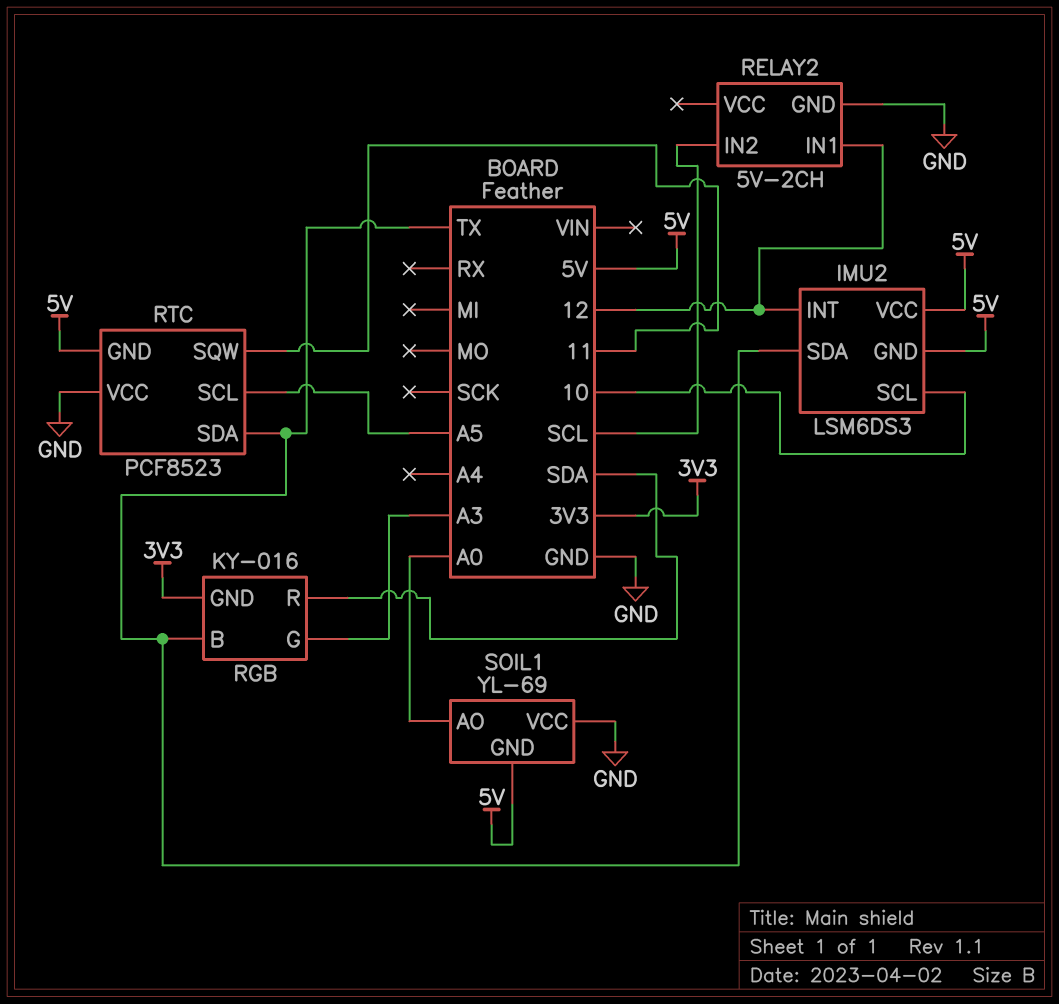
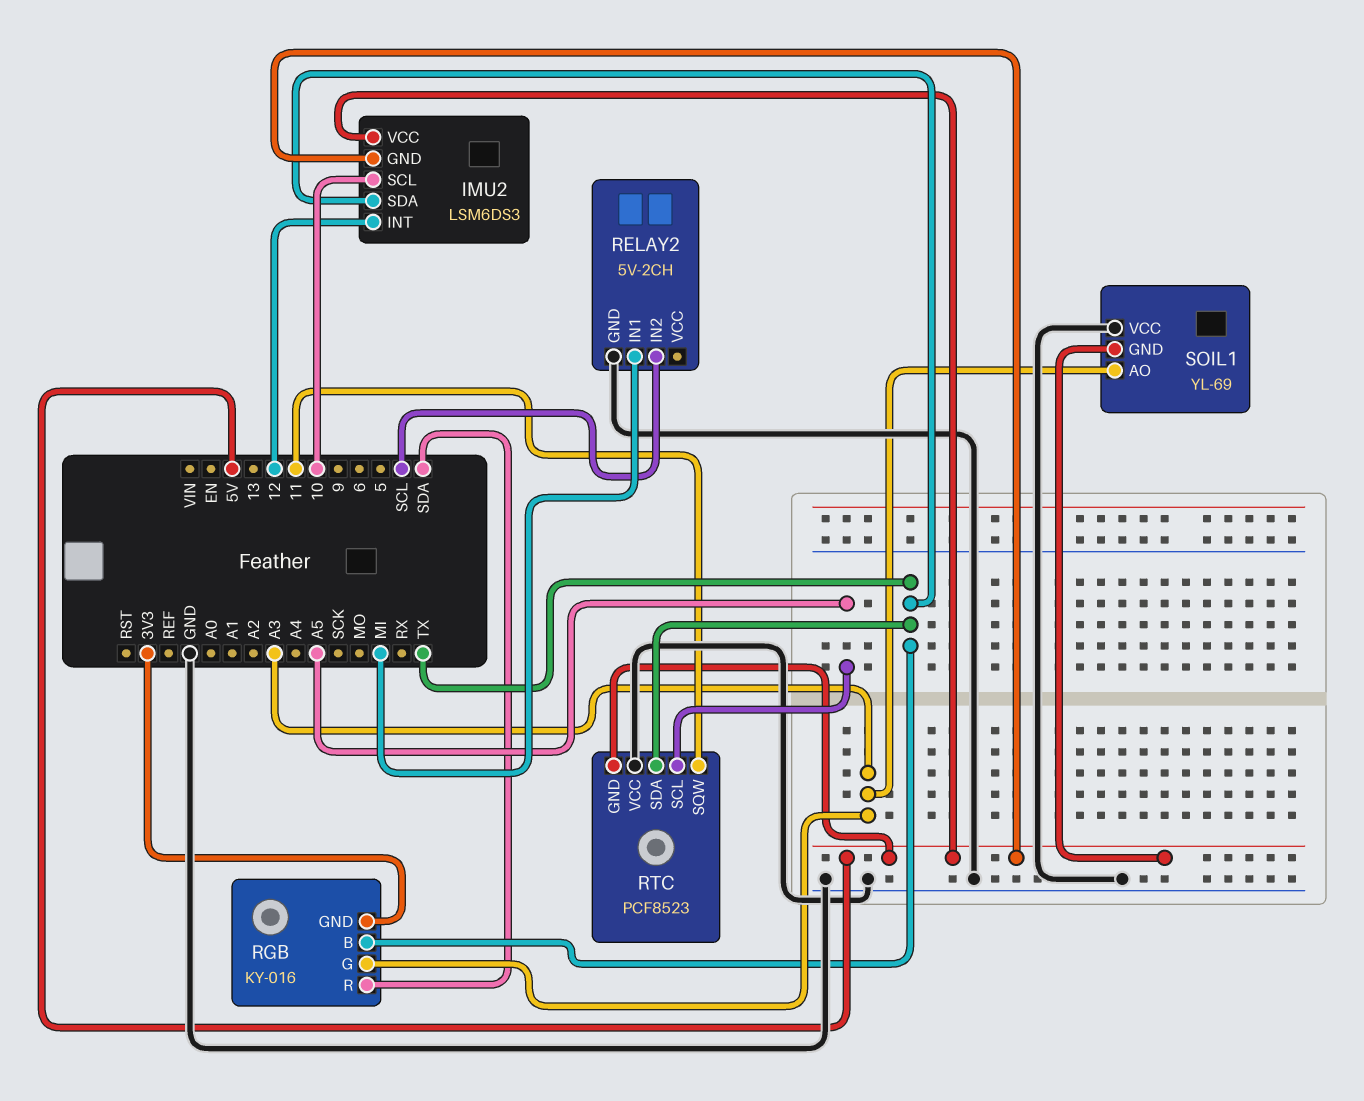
RELAY2 pin IN1: 12 -> MI
SOIL1 pin AO: A0 -> A3

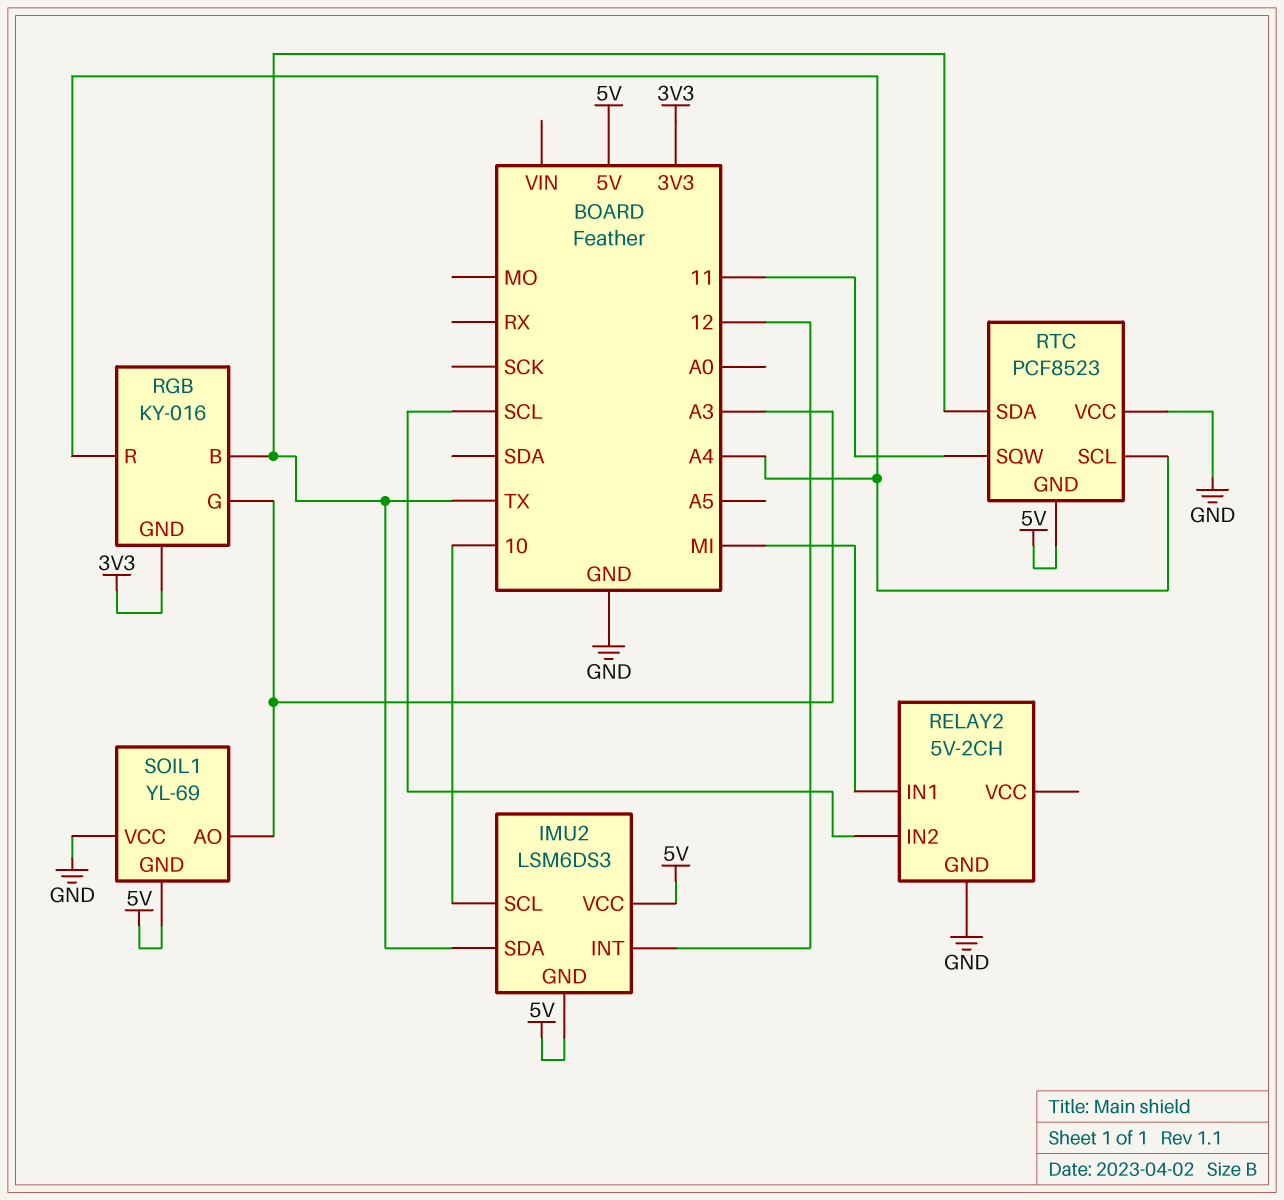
RGB pin R: SDA -> A4
RTC pin SCL: A5 -> A4

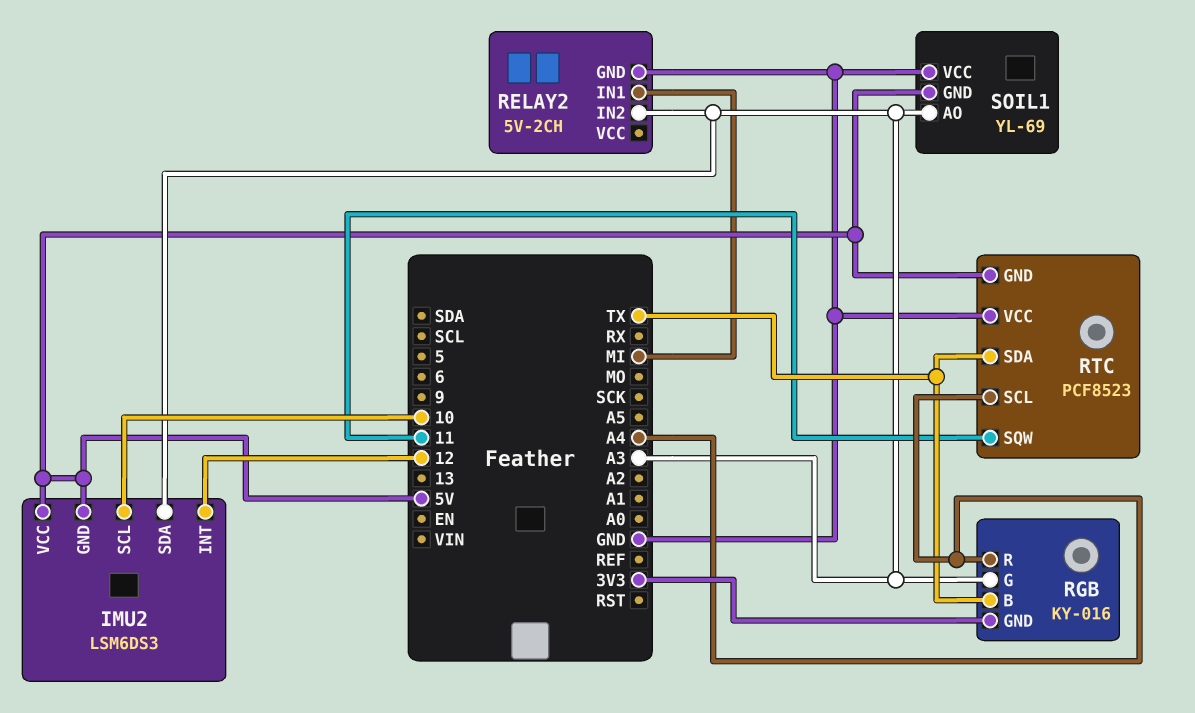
IMU2 pin SDA: TX -> A3
RELAY2 pin IN2: SCL -> A3

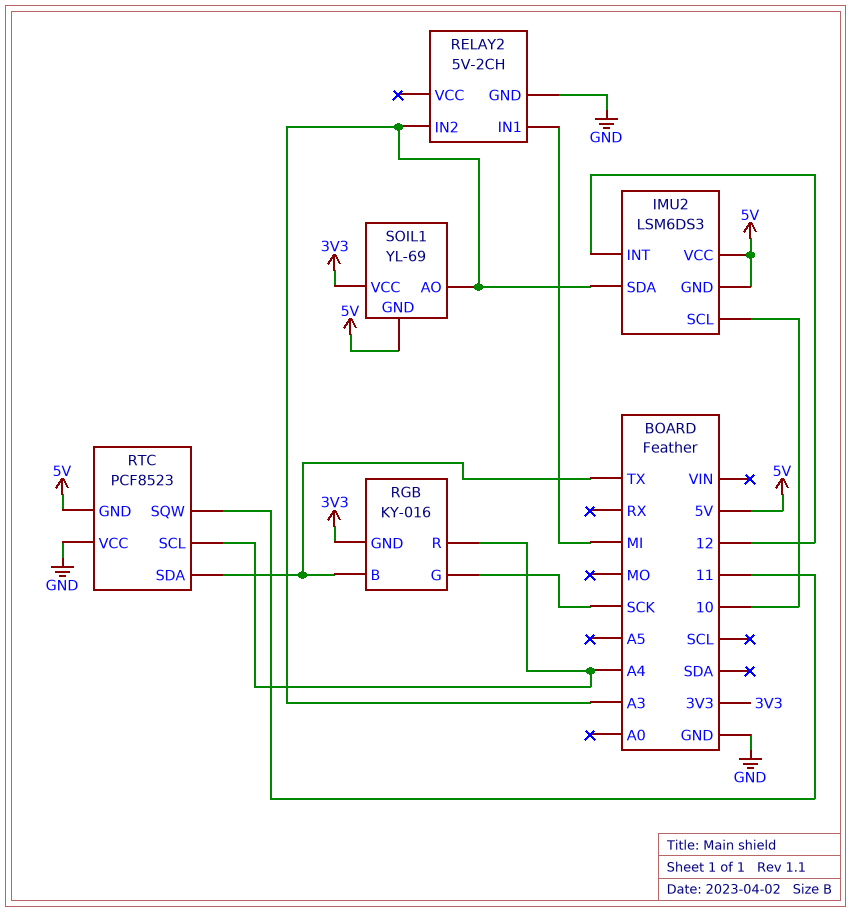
RGB pin G: A3 -> SCK
SOIL1 pin VCC: GND -> 3V3

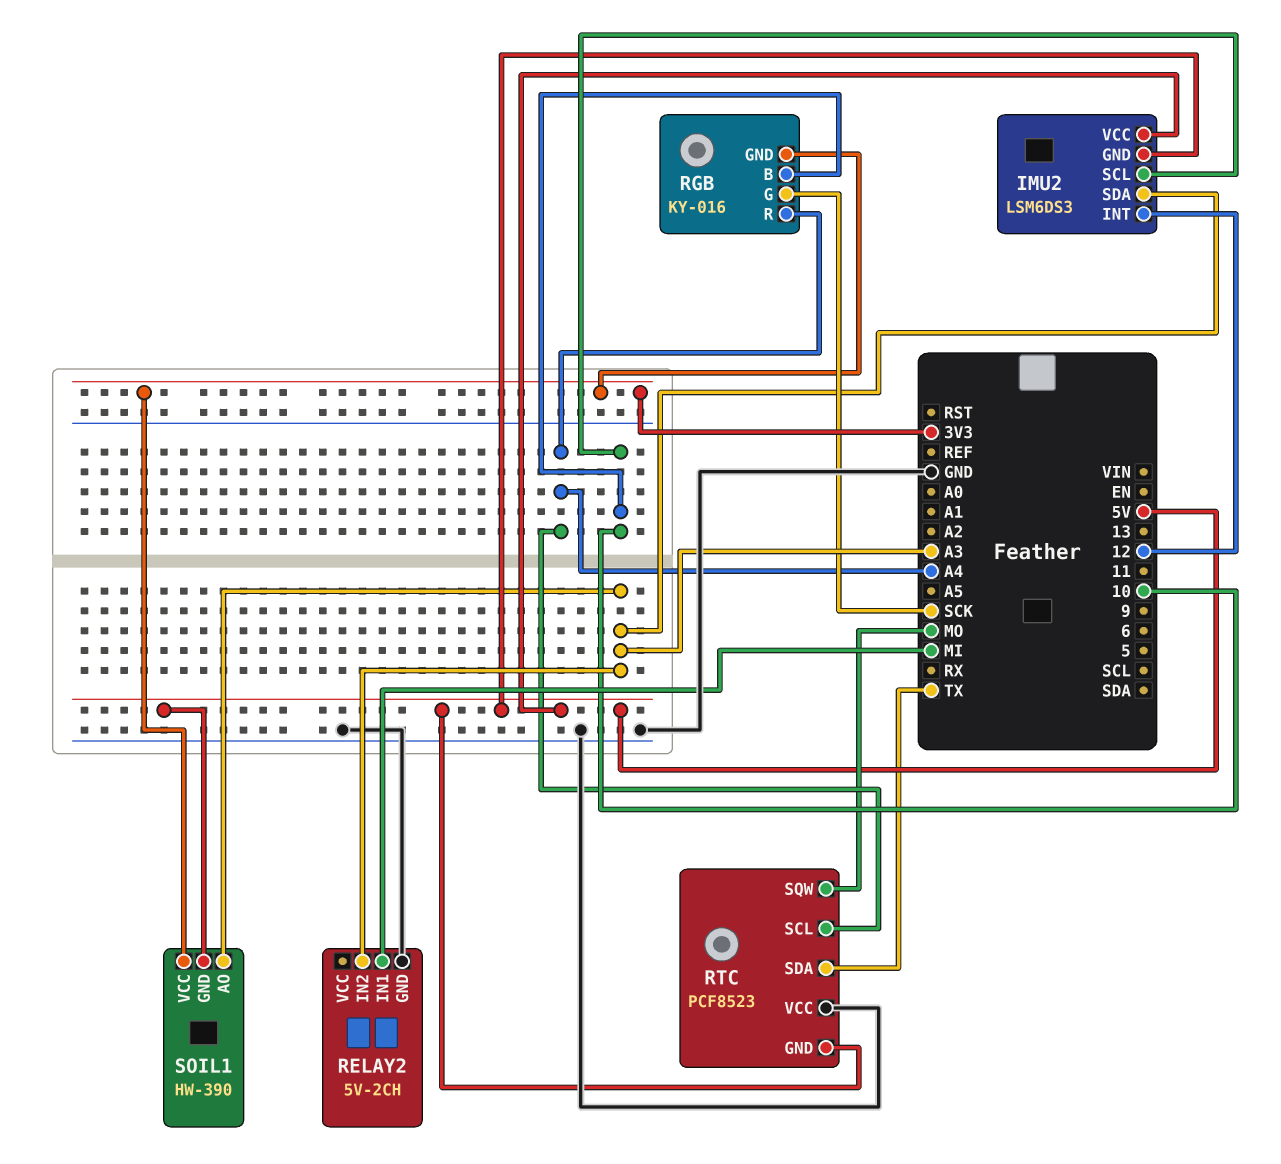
RGB pin B: TX -> 10
RTC pin SQW: 11 -> MO
SOIL1: YL-69 -> HW-390

